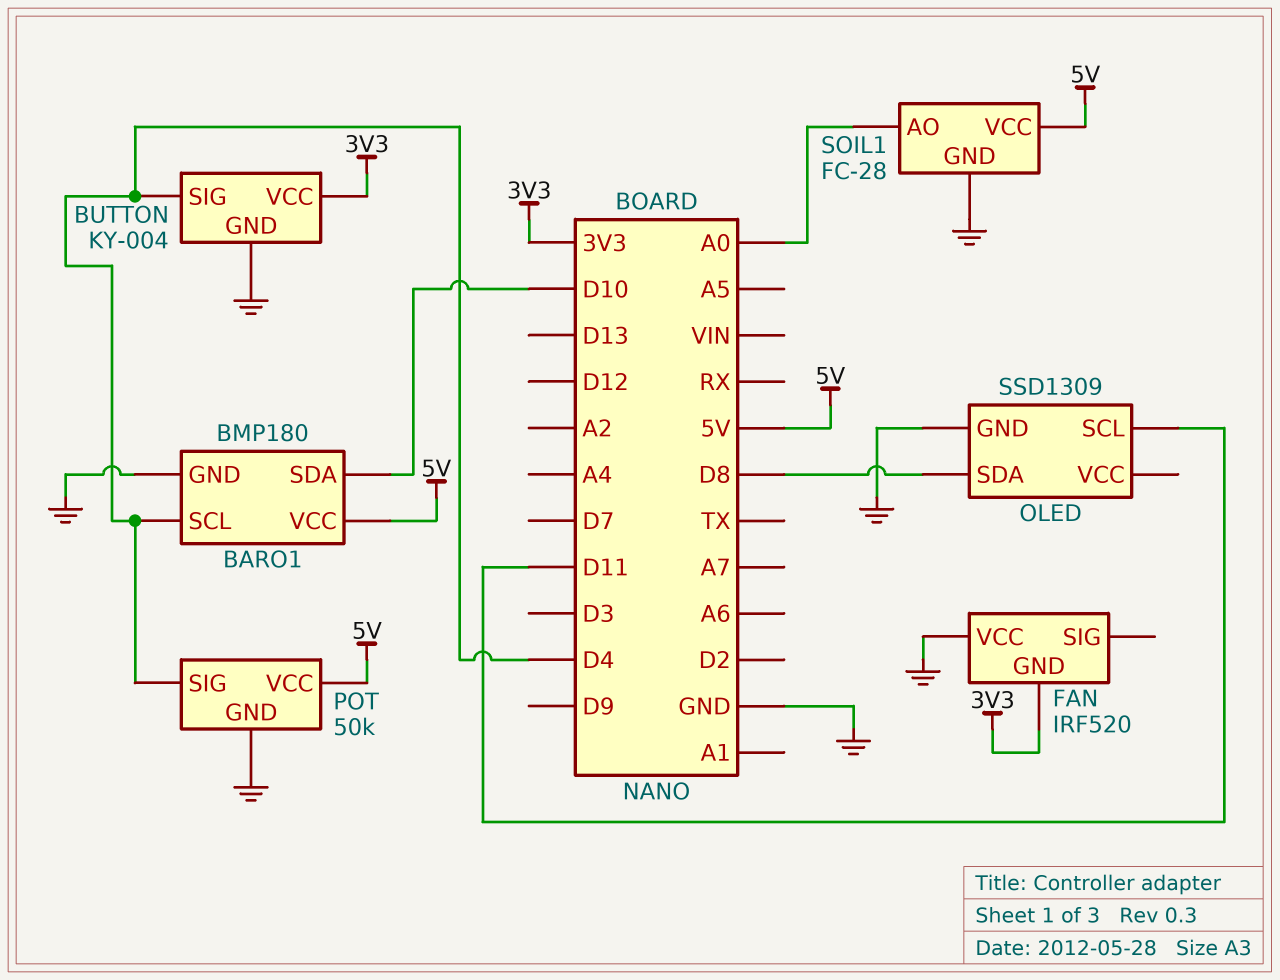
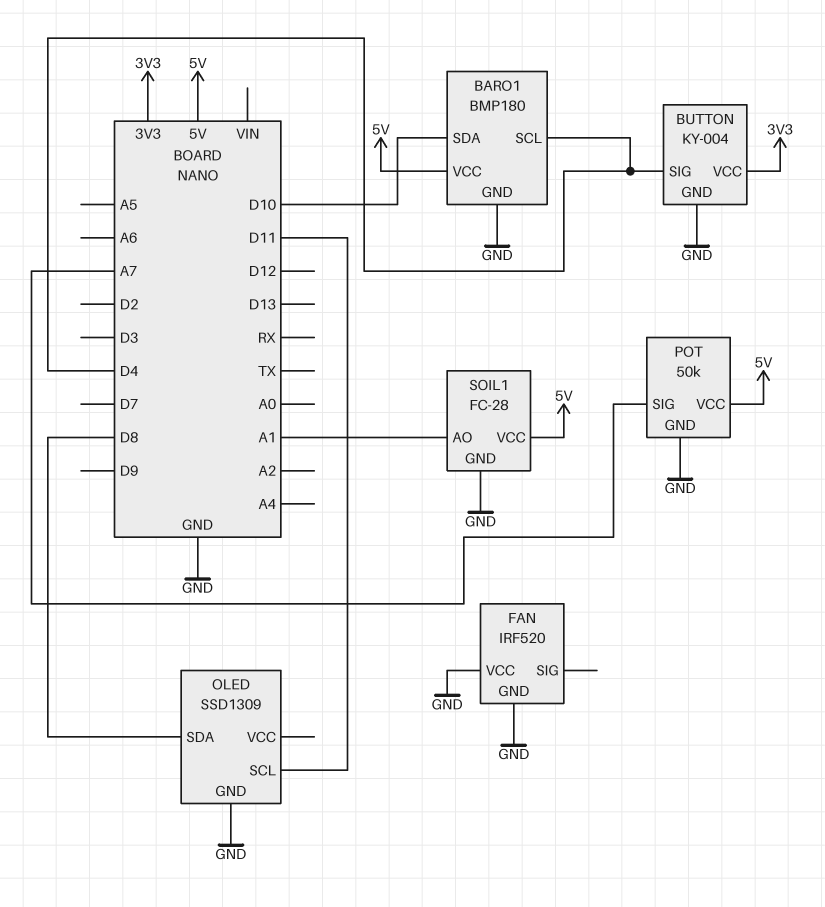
FAN pin GND: 3V3 -> GND
POT pin SIG: D4 -> A7
SOIL1 pin AO: A0 -> A1

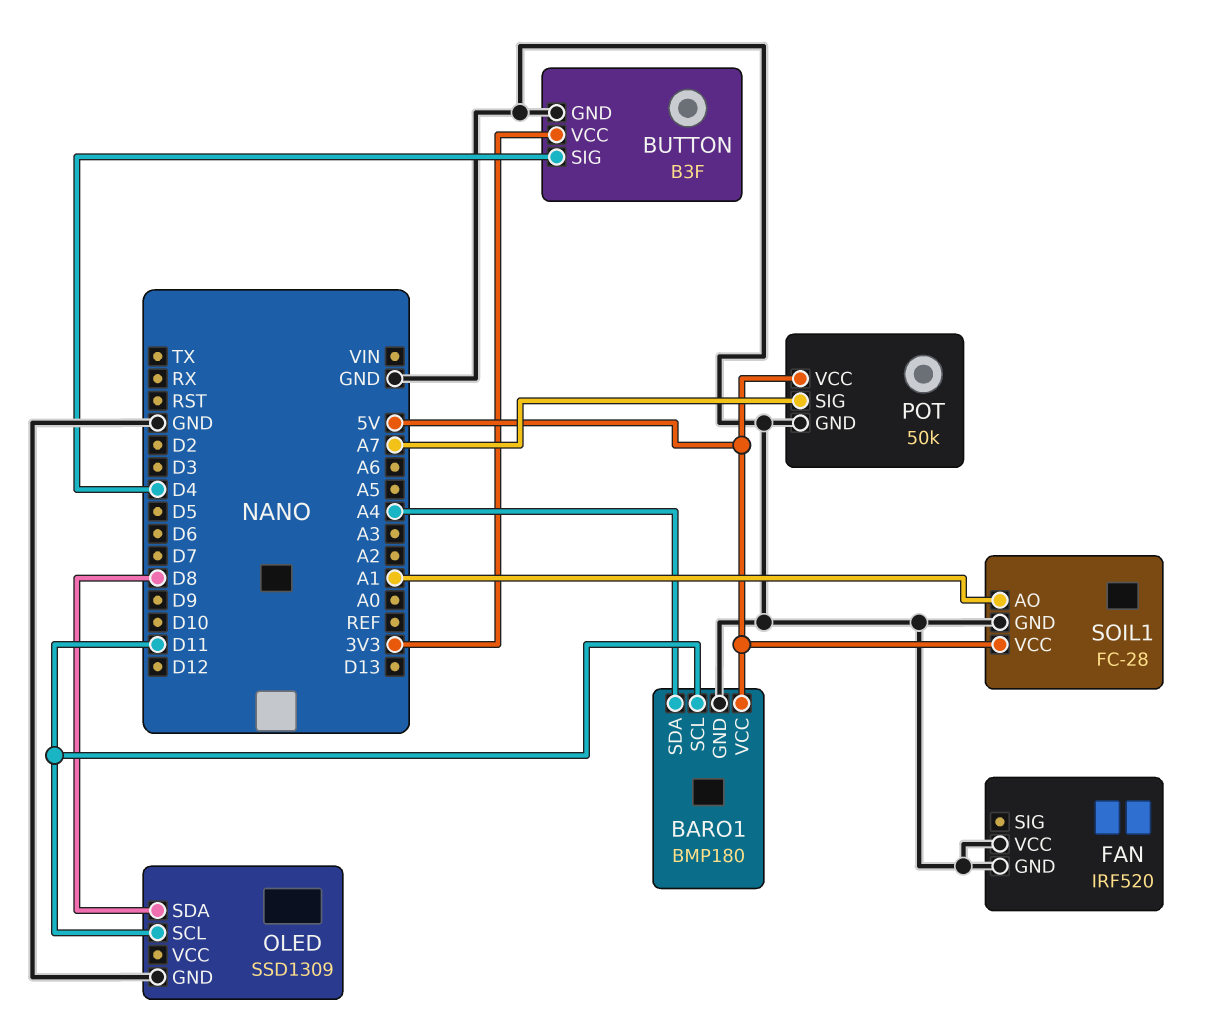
BARO1 pin SCL: D4 -> D11
BARO1 pin SDA: D10 -> A4
BUTTON: KY-004 -> B3F

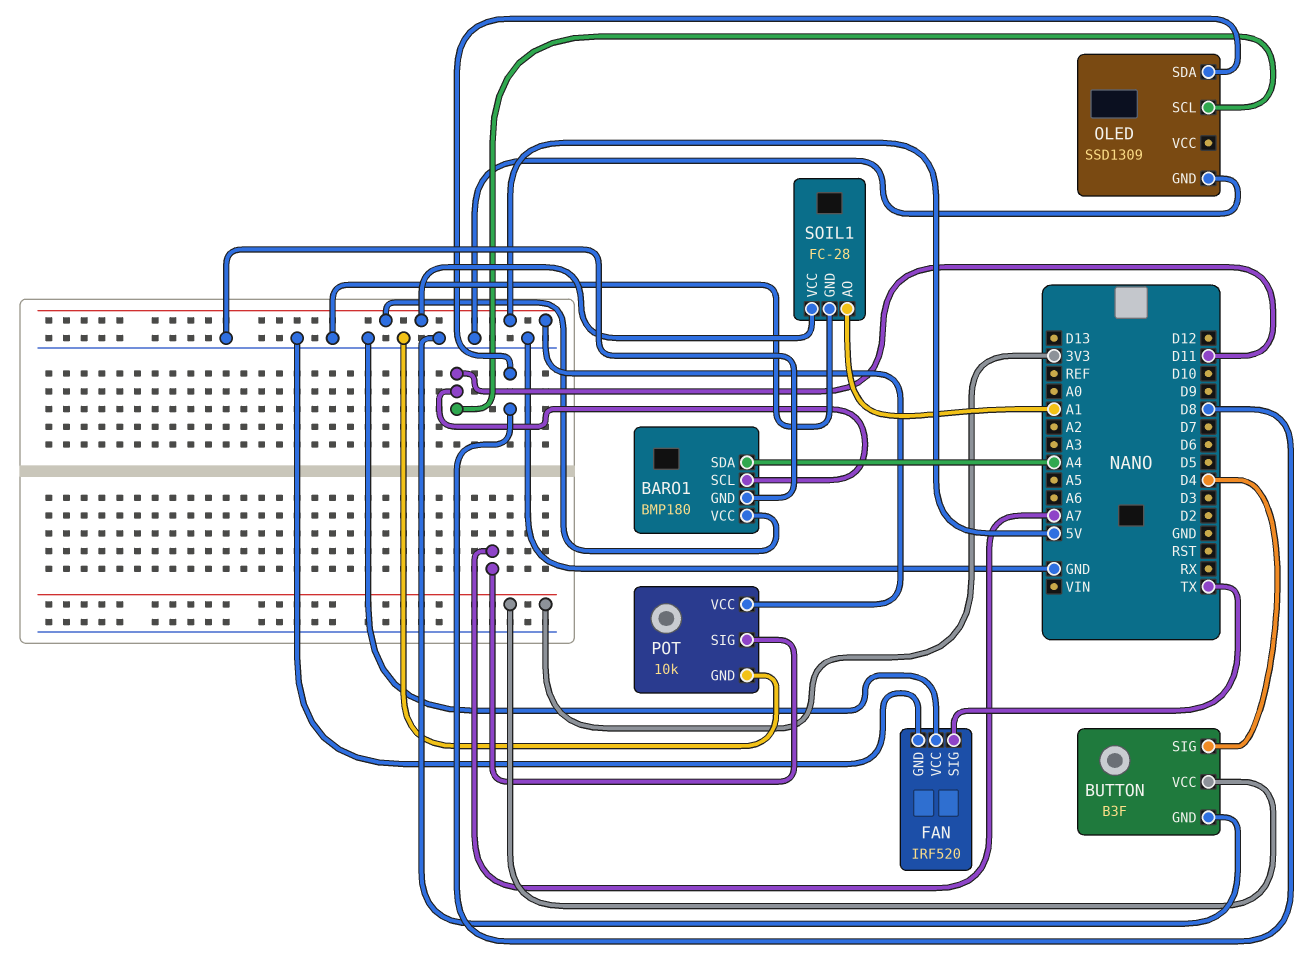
FAN pin SIG: none -> TX
POT: 50k -> 10k

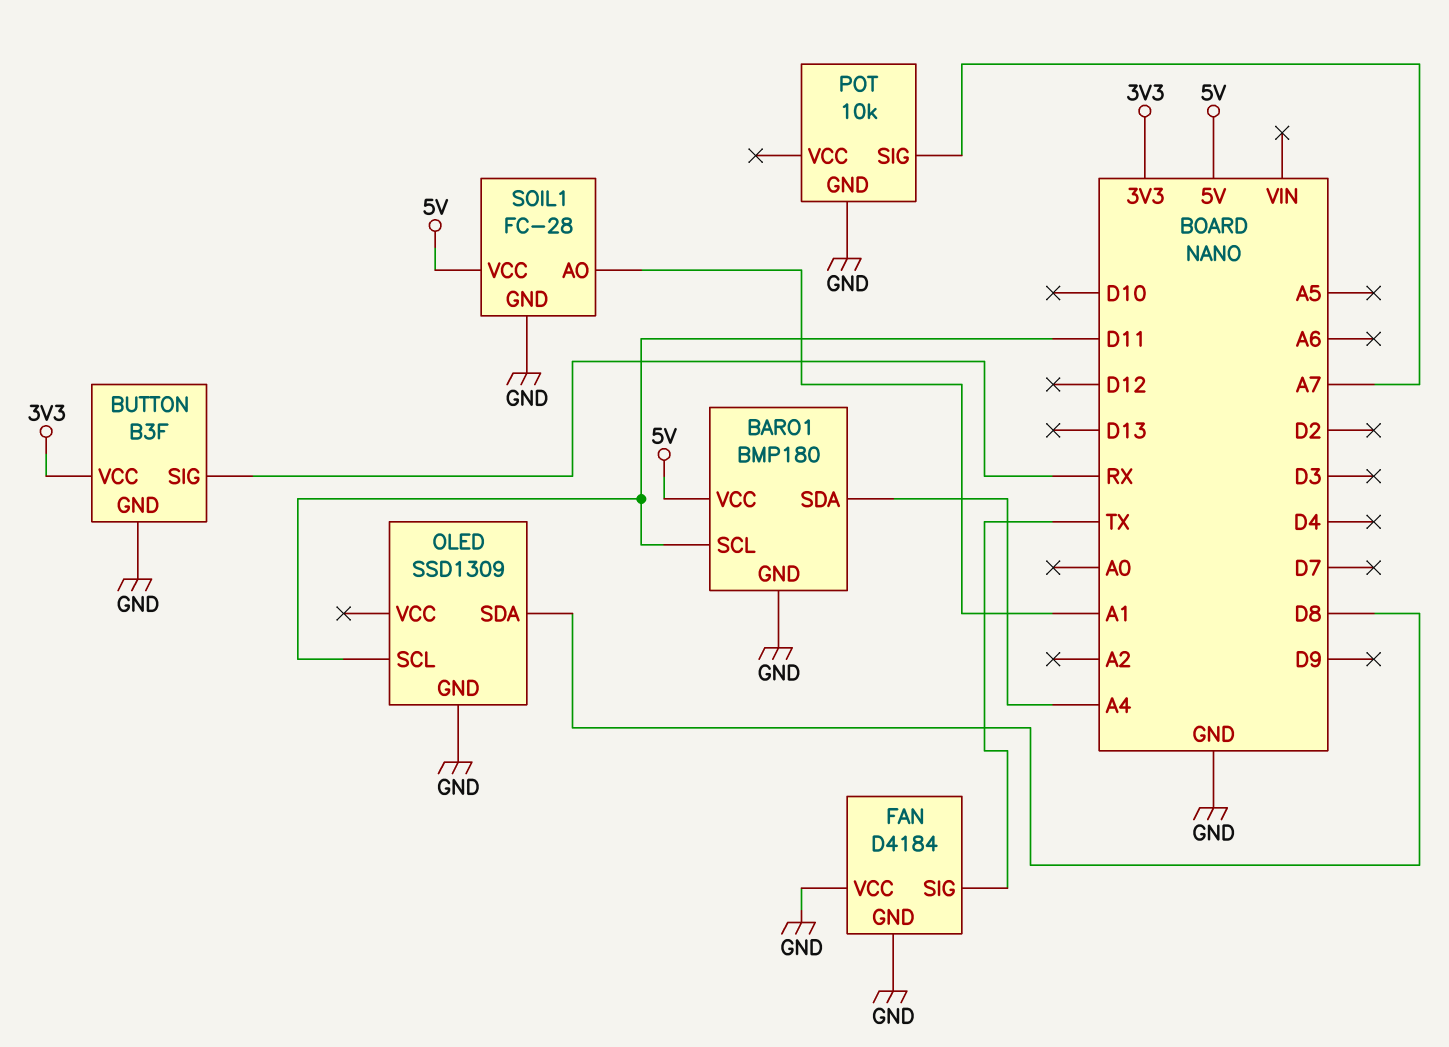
BUTTON pin SIG: D4 -> RX
FAN: IRF520 -> D4184
POT pin VCC: 5V -> none

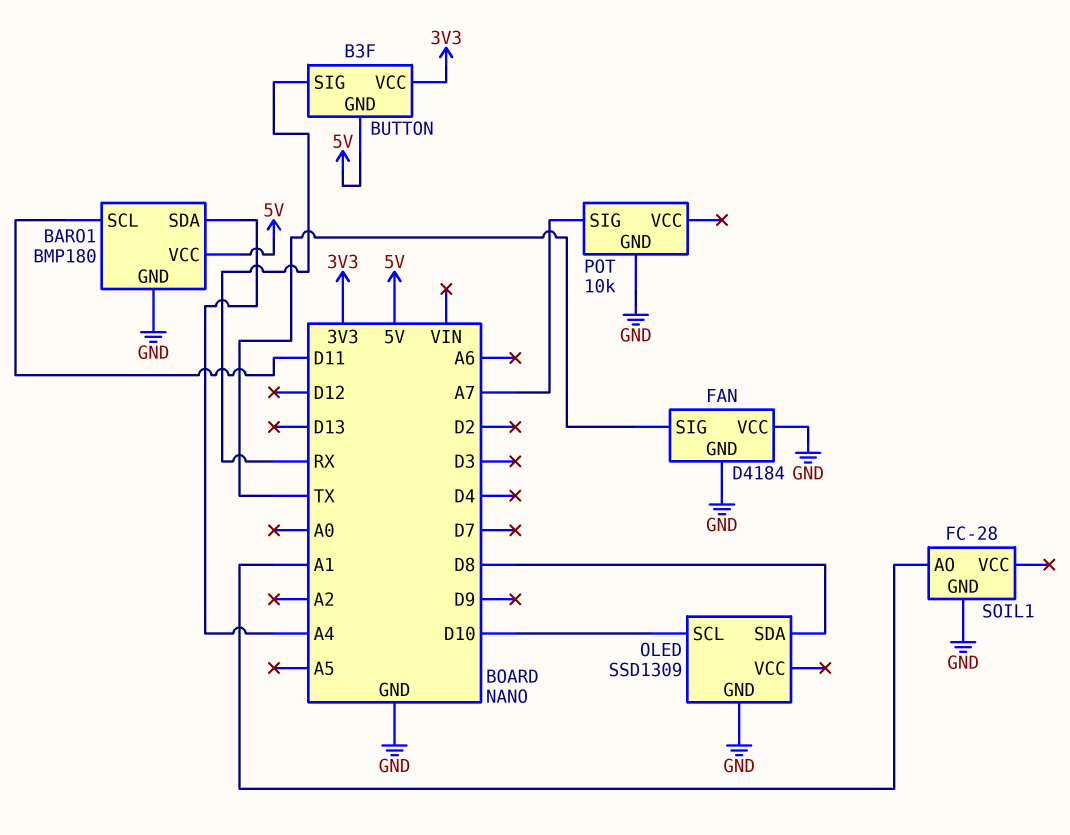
BUTTON pin GND: GND -> 5V
OLED pin SCL: D11 -> D10
SOIL1 pin VCC: 5V -> none

